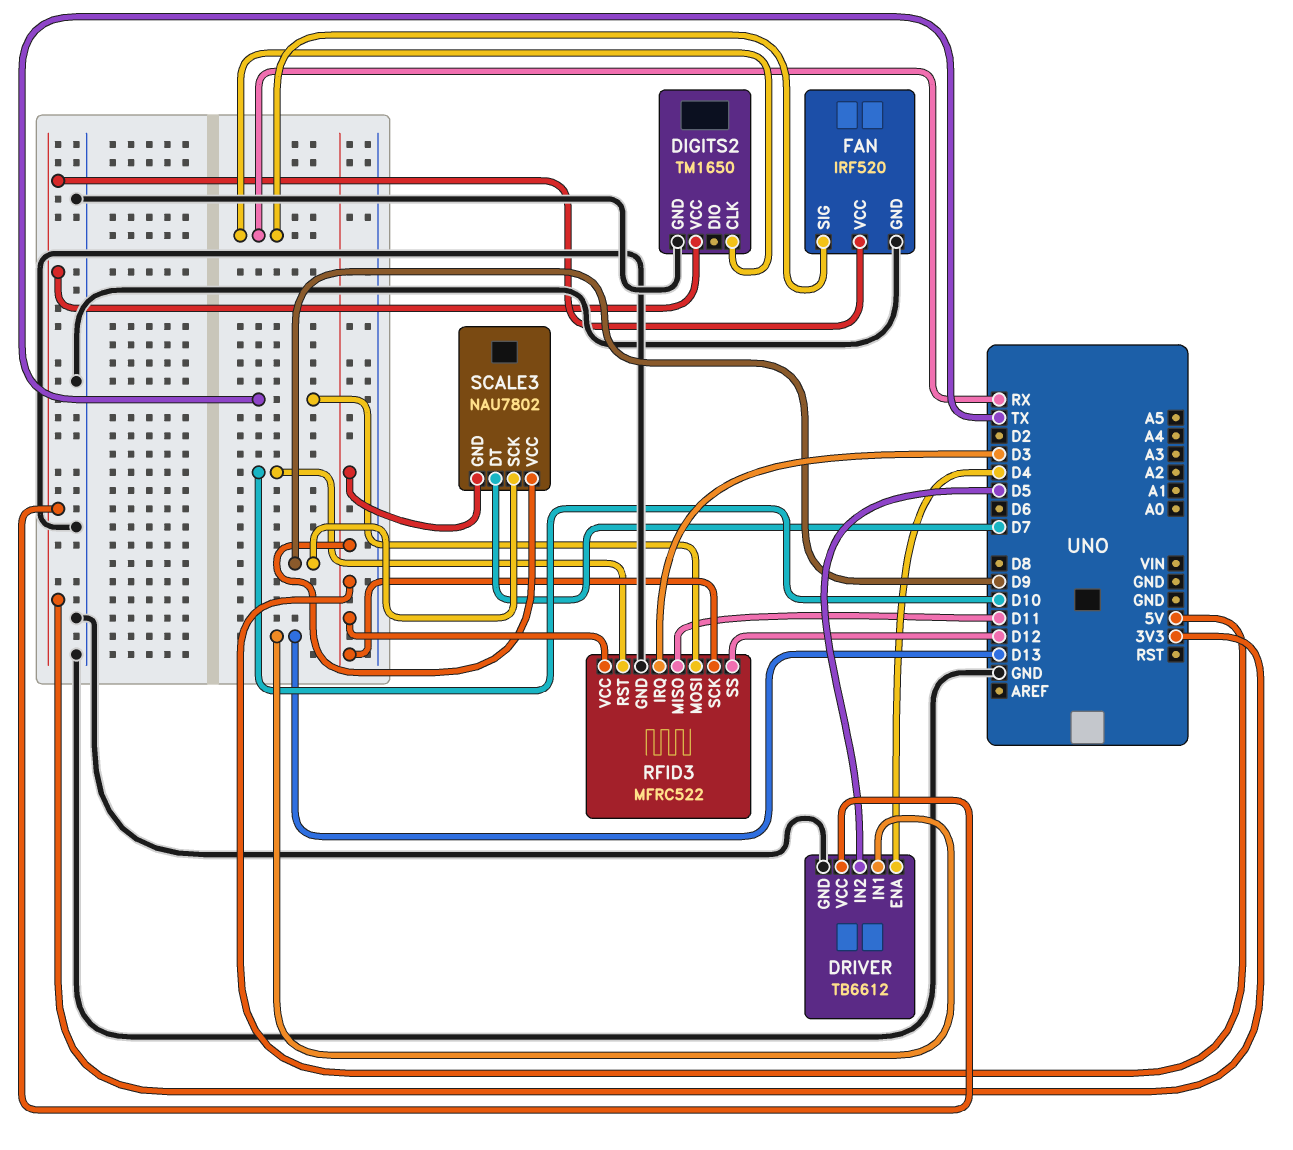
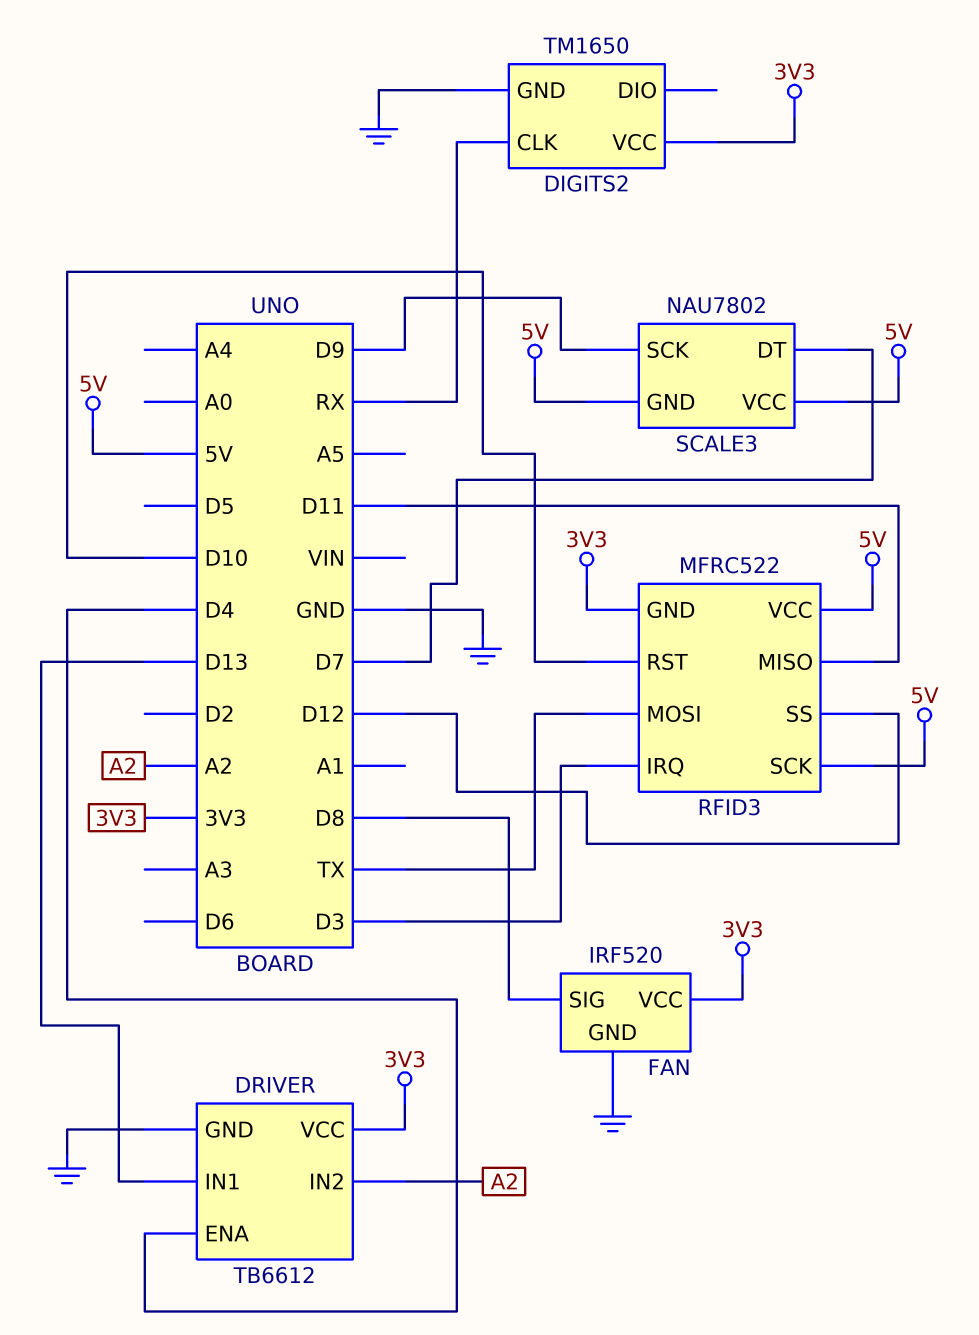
DRIVER pin IN2: D5 -> A2
FAN pin SIG: RX -> D8
RFID3 pin GND: GND -> 3V3

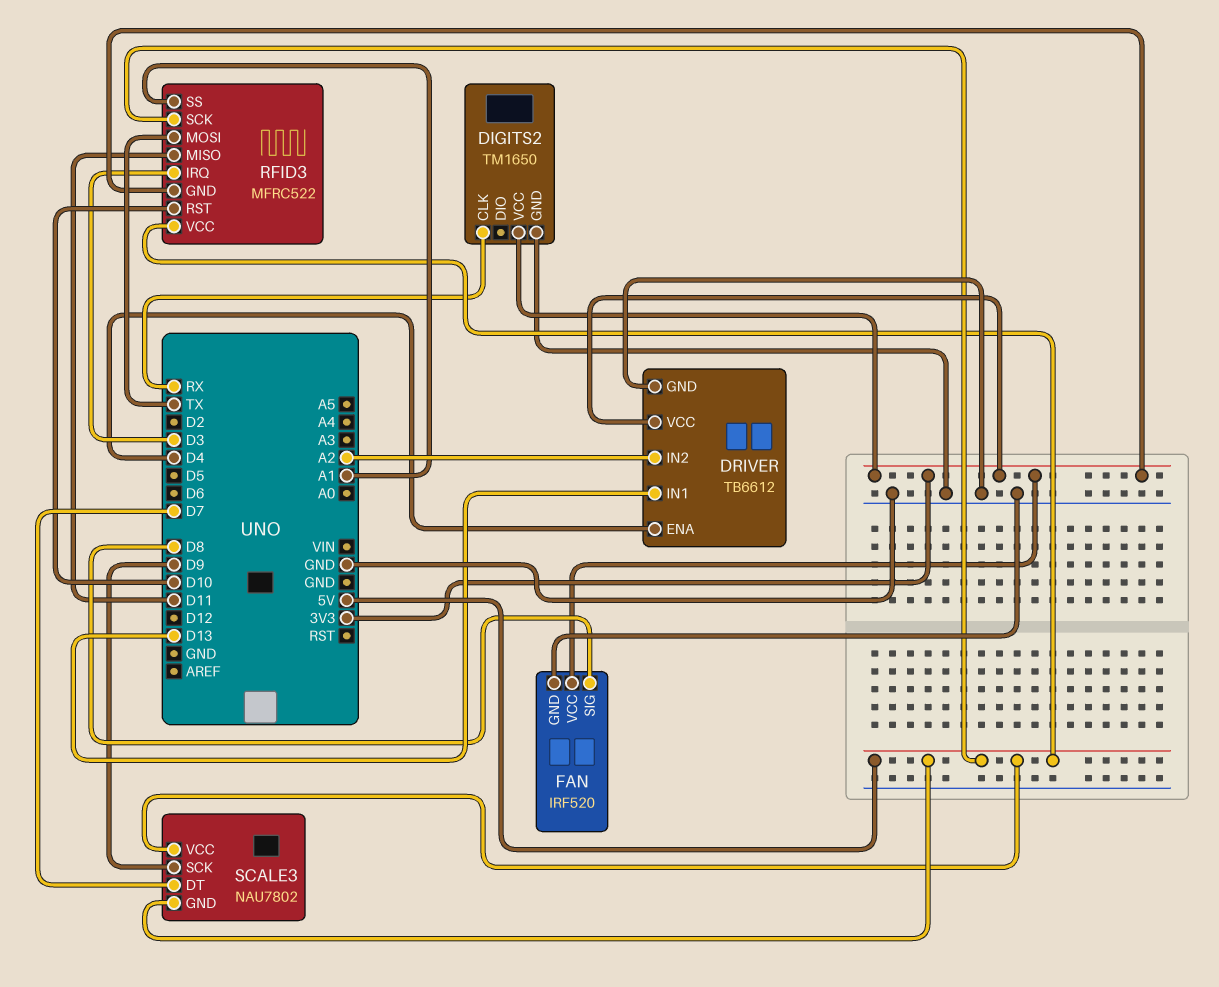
RFID3 pin SS: D12 -> A1

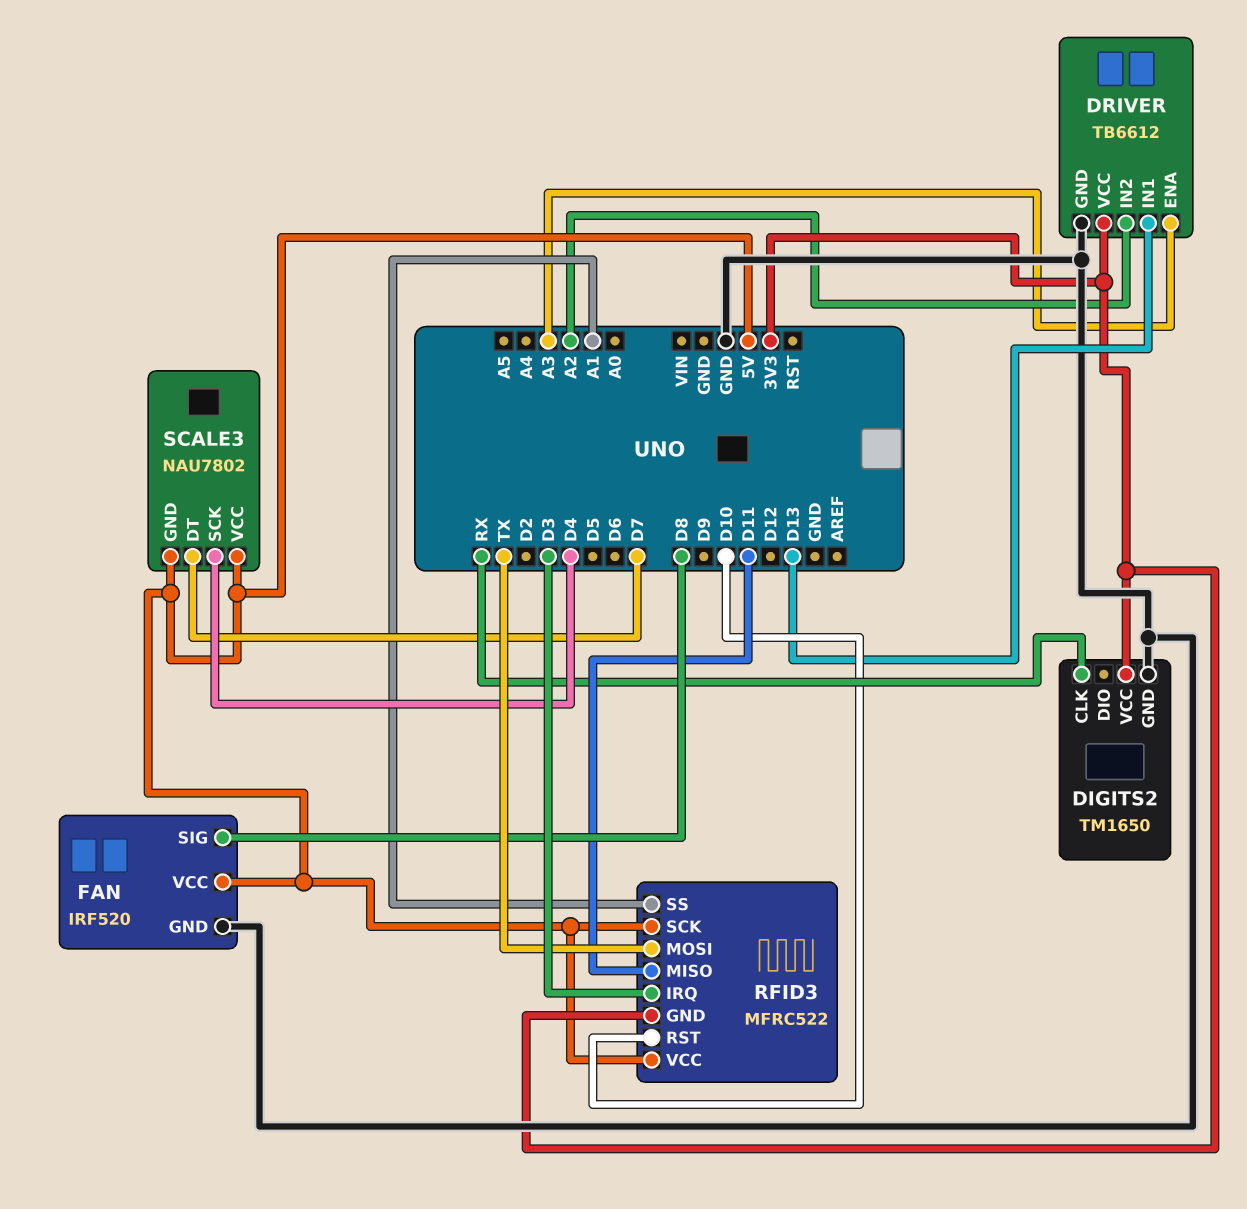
DRIVER pin ENA: D4 -> A3
FAN pin VCC: 3V3 -> 5V
SCALE3 pin SCK: D9 -> D4

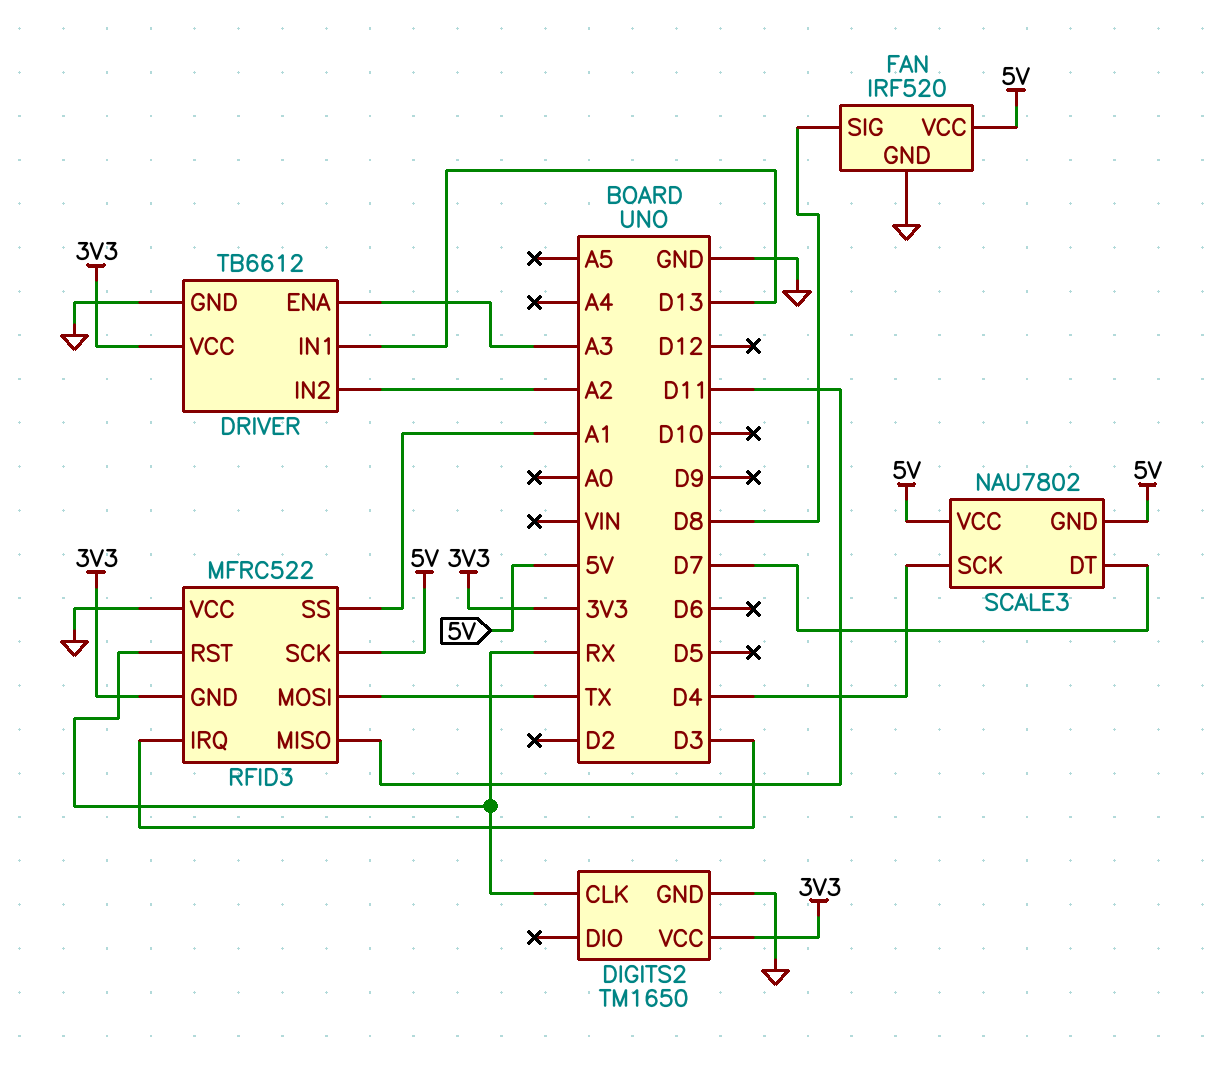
RFID3 pin RST: D10 -> RX
RFID3 pin VCC: 5V -> GND

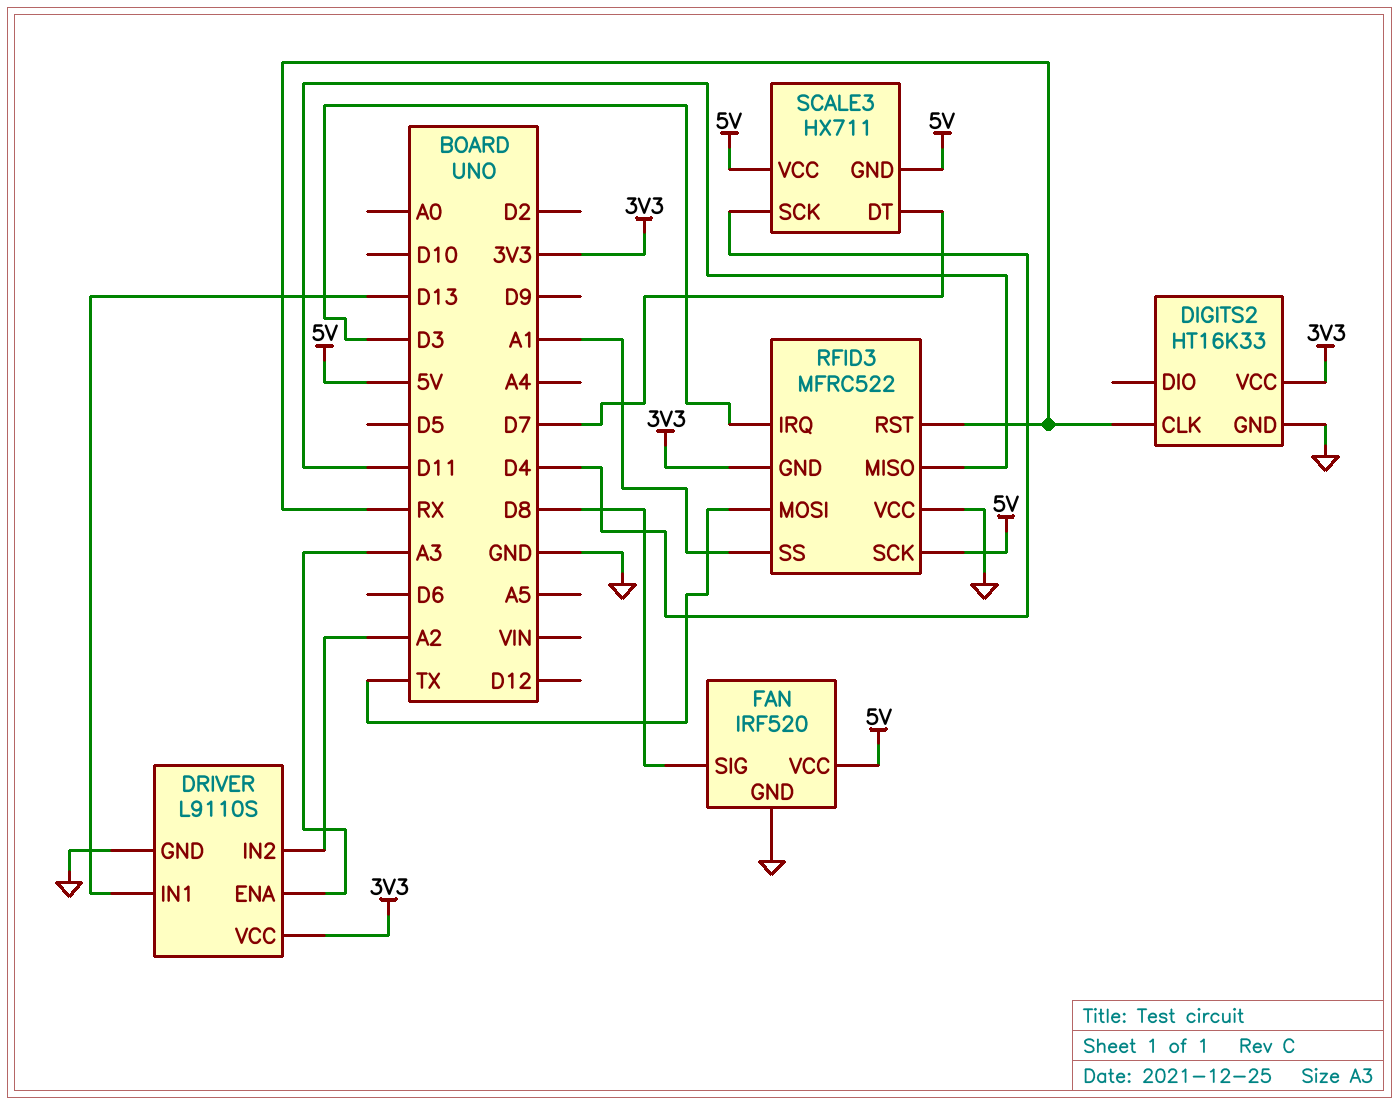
DIGITS2: TM1650 -> HT16K33
DRIVER: TB6612 -> L9110S
SCALE3: NAU7802 -> HX711

